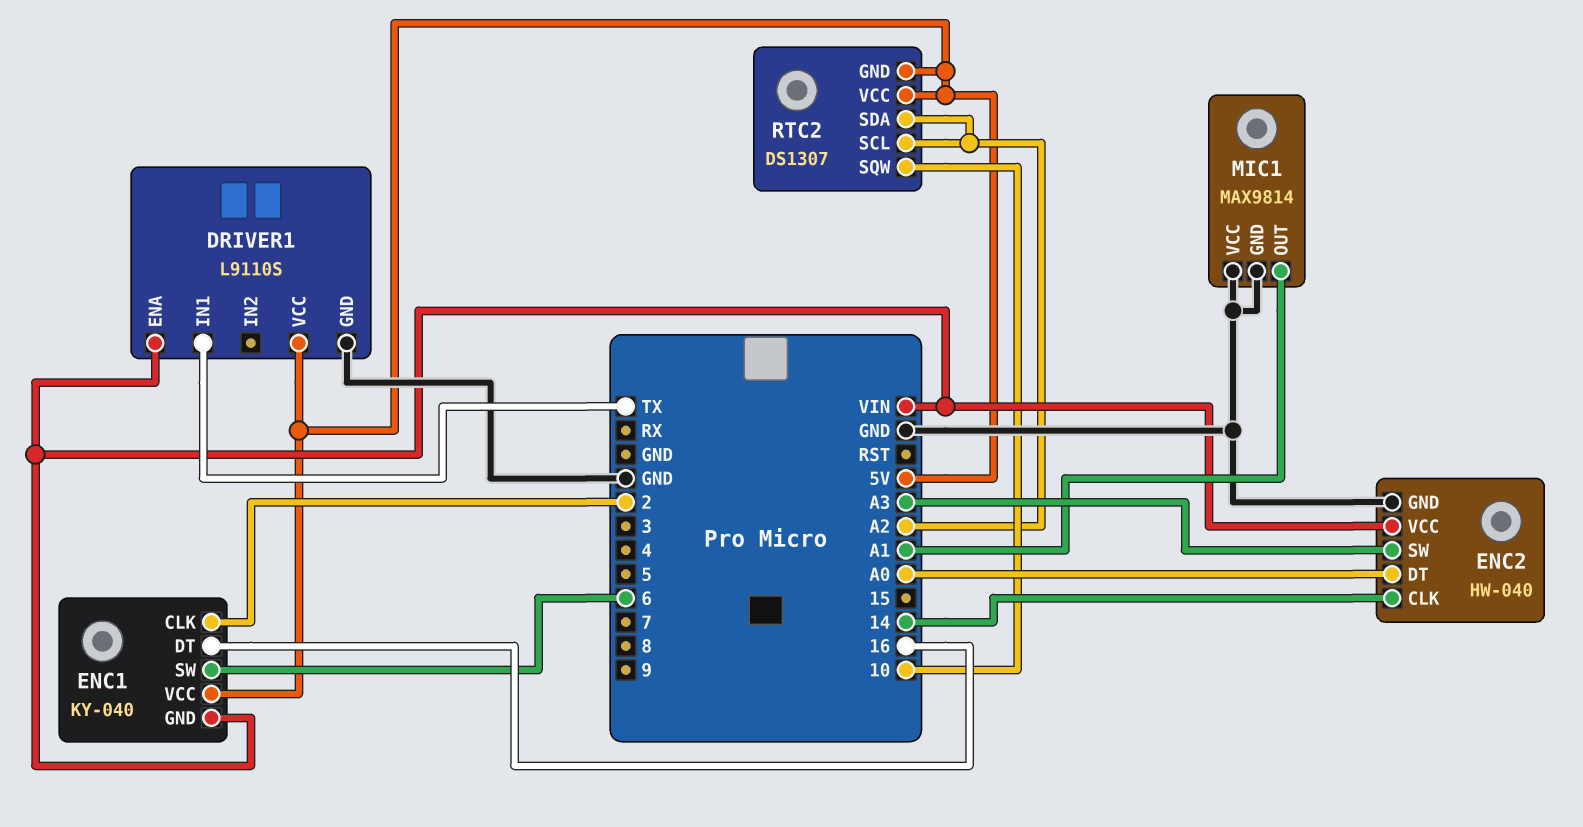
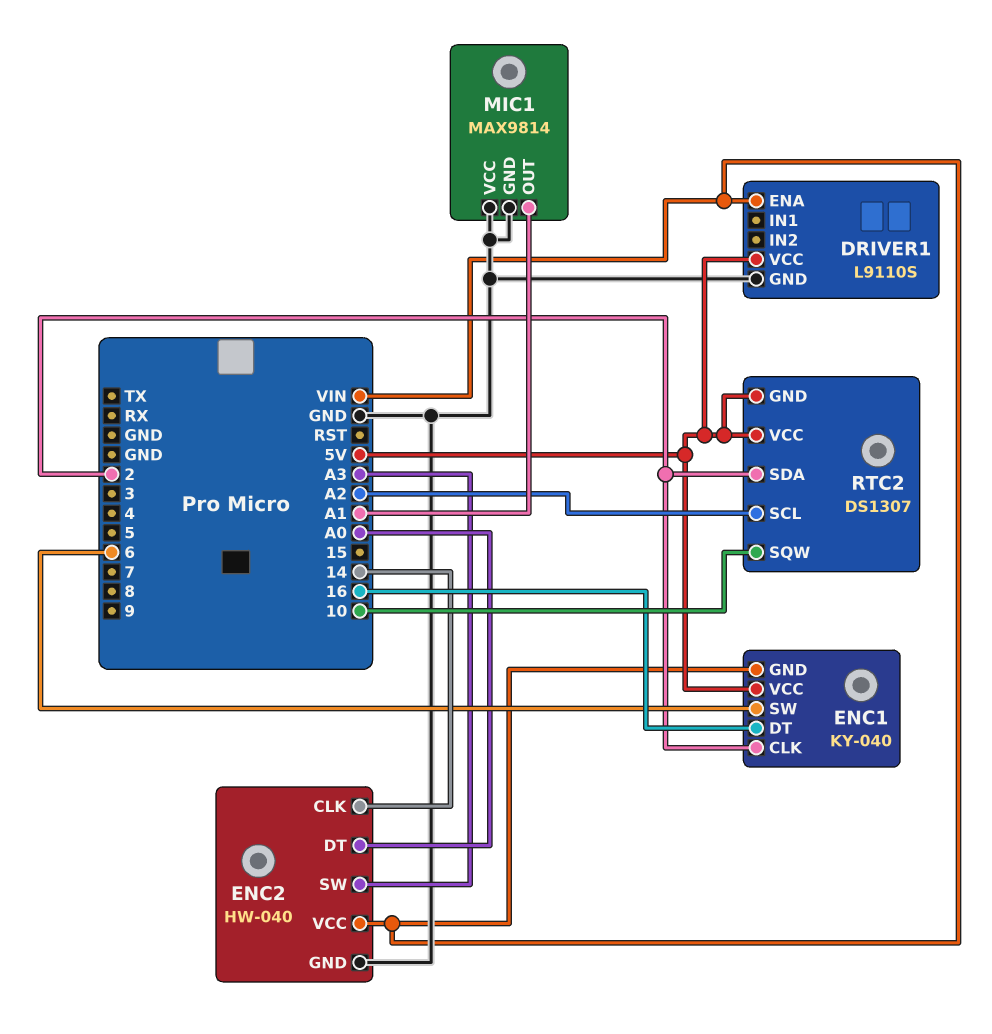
DRIVER1 pin IN1: TX -> none
RTC2 pin SDA: A2 -> 2

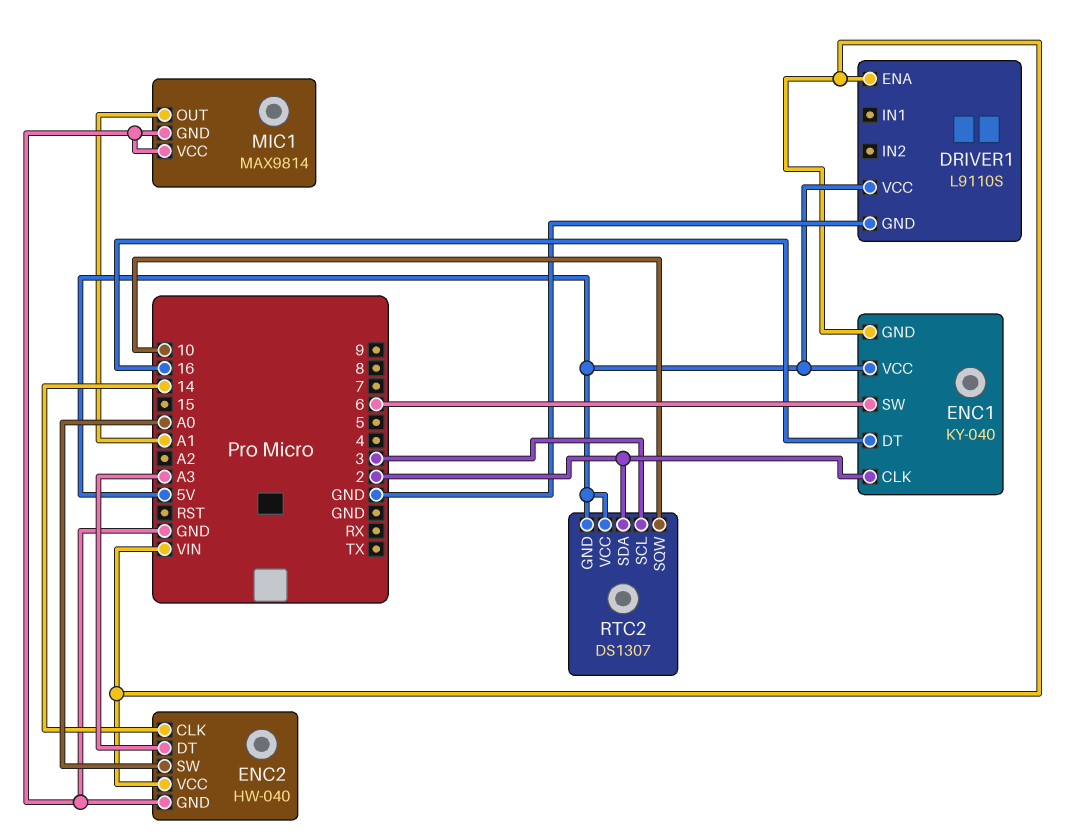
ENC2 pin DT: A0 -> A3
ENC2 pin SW: A3 -> A0
RTC2 pin SCL: A2 -> 3

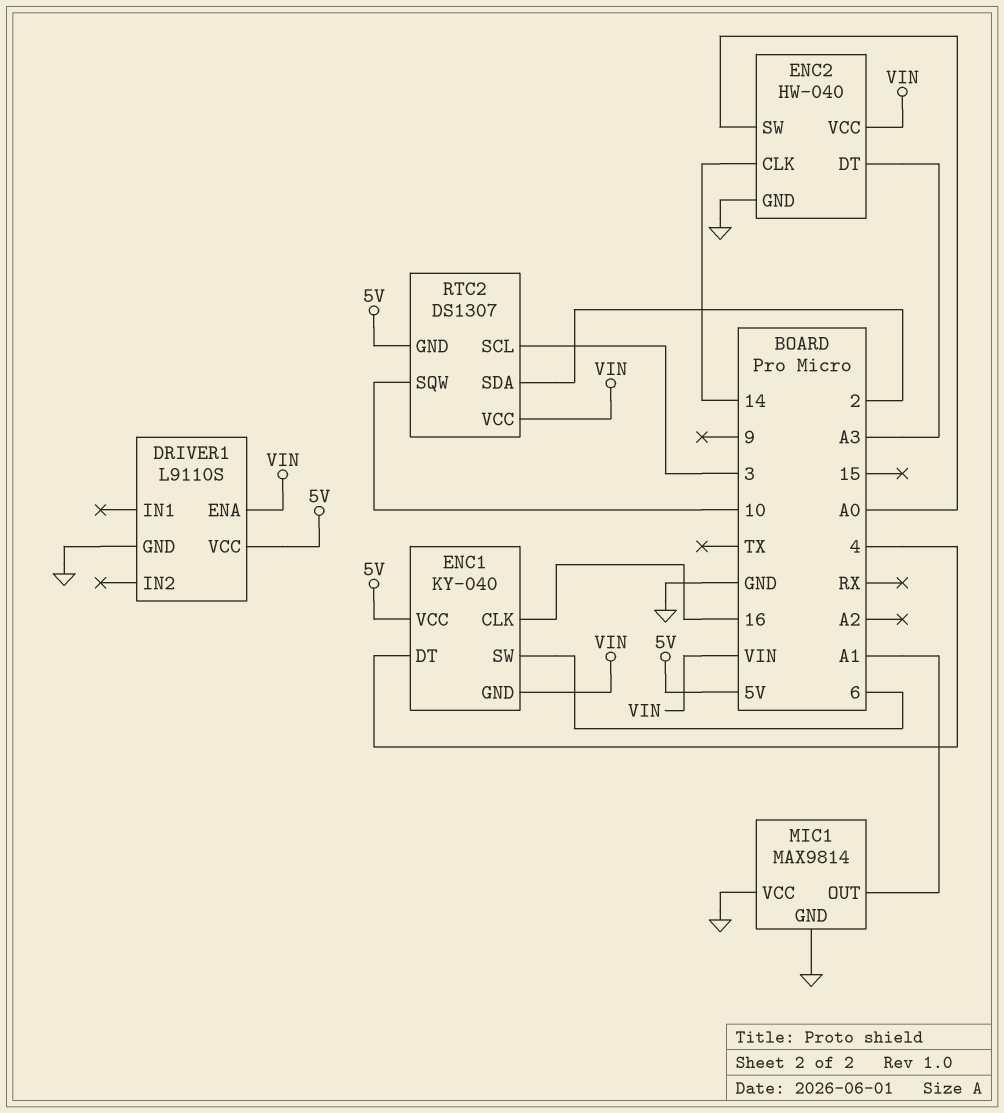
ENC1 pin CLK: 2 -> 16
ENC1 pin DT: 16 -> 4
RTC2 pin VCC: 5V -> VIN

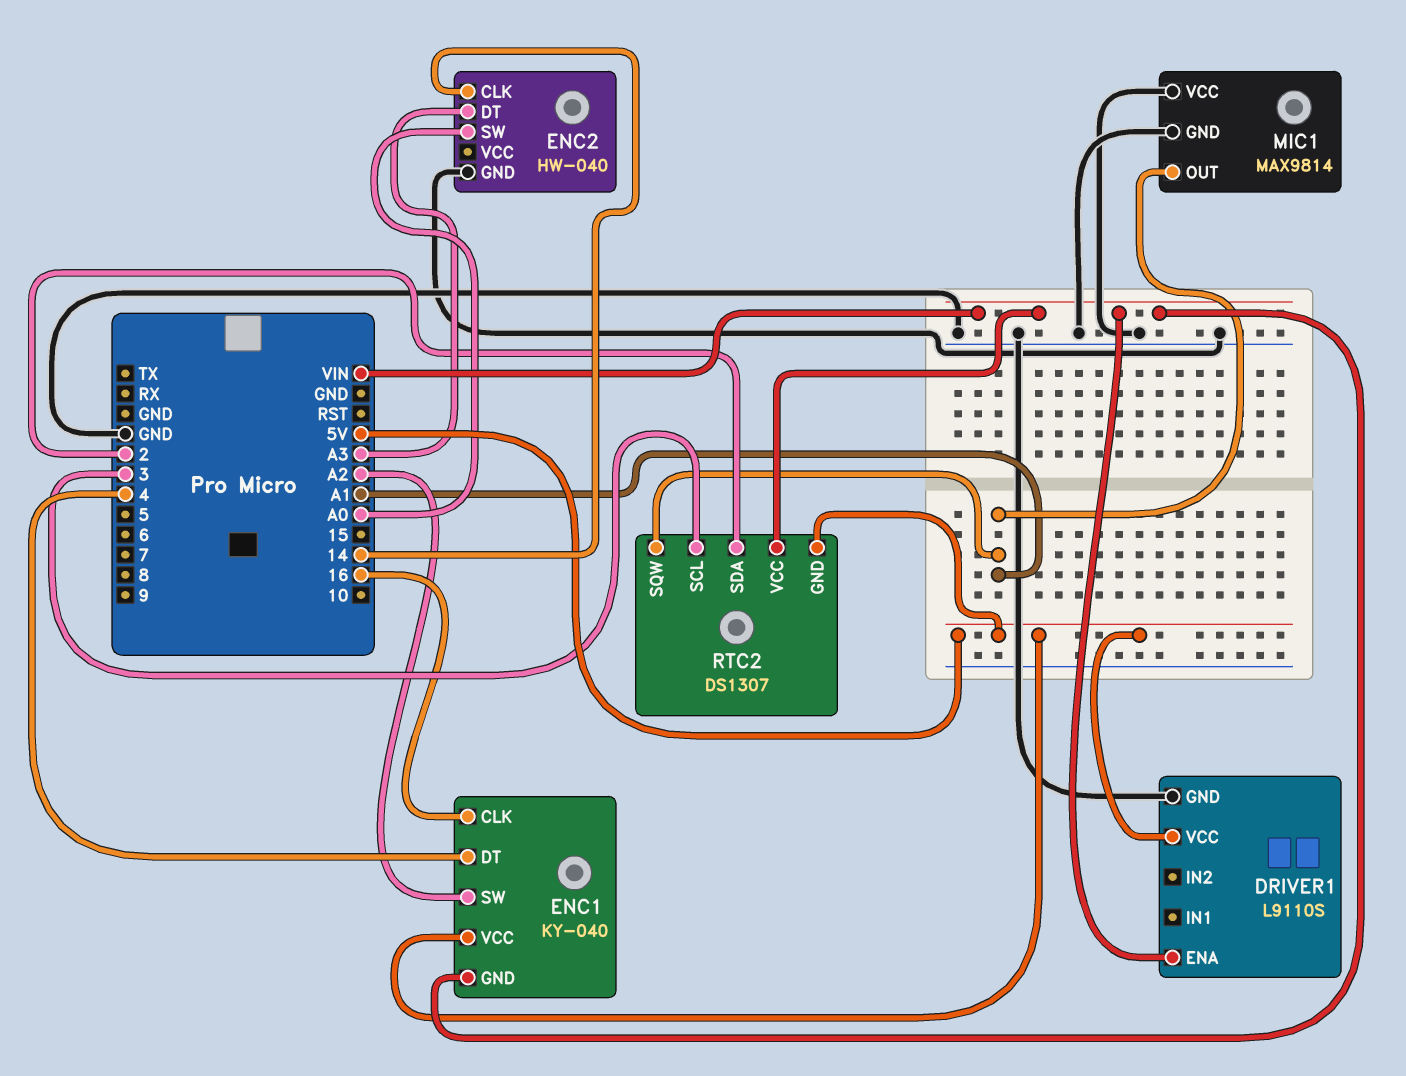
ENC1 pin SW: 6 -> A2
ENC2 pin VCC: VIN -> none
RTC2 pin SQW: 10 -> A1

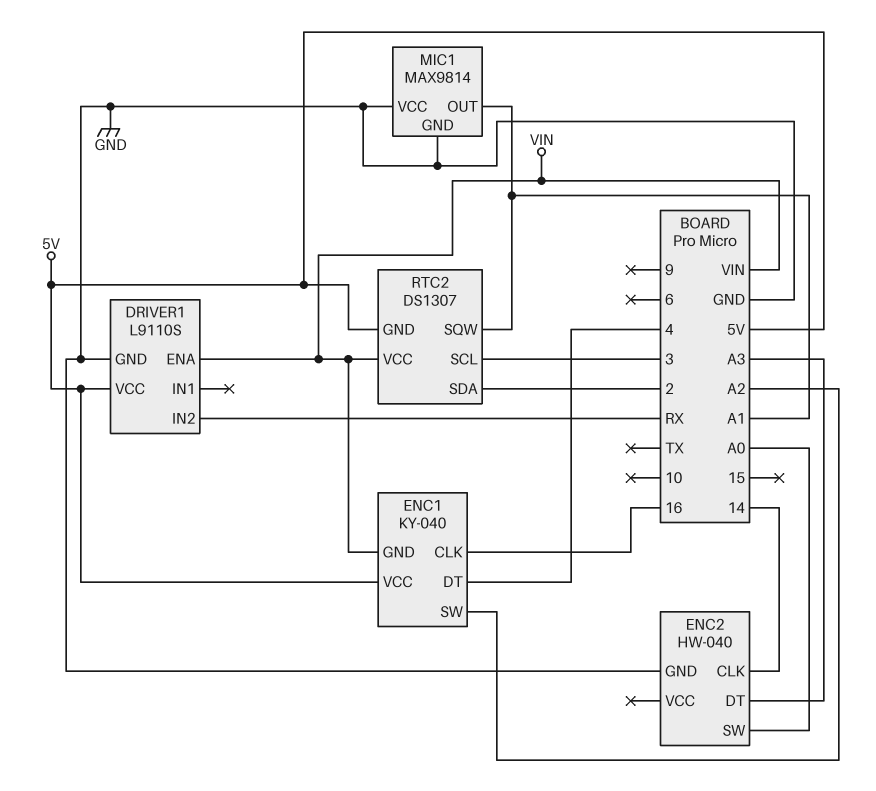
DRIVER1 pin IN2: none -> RX

